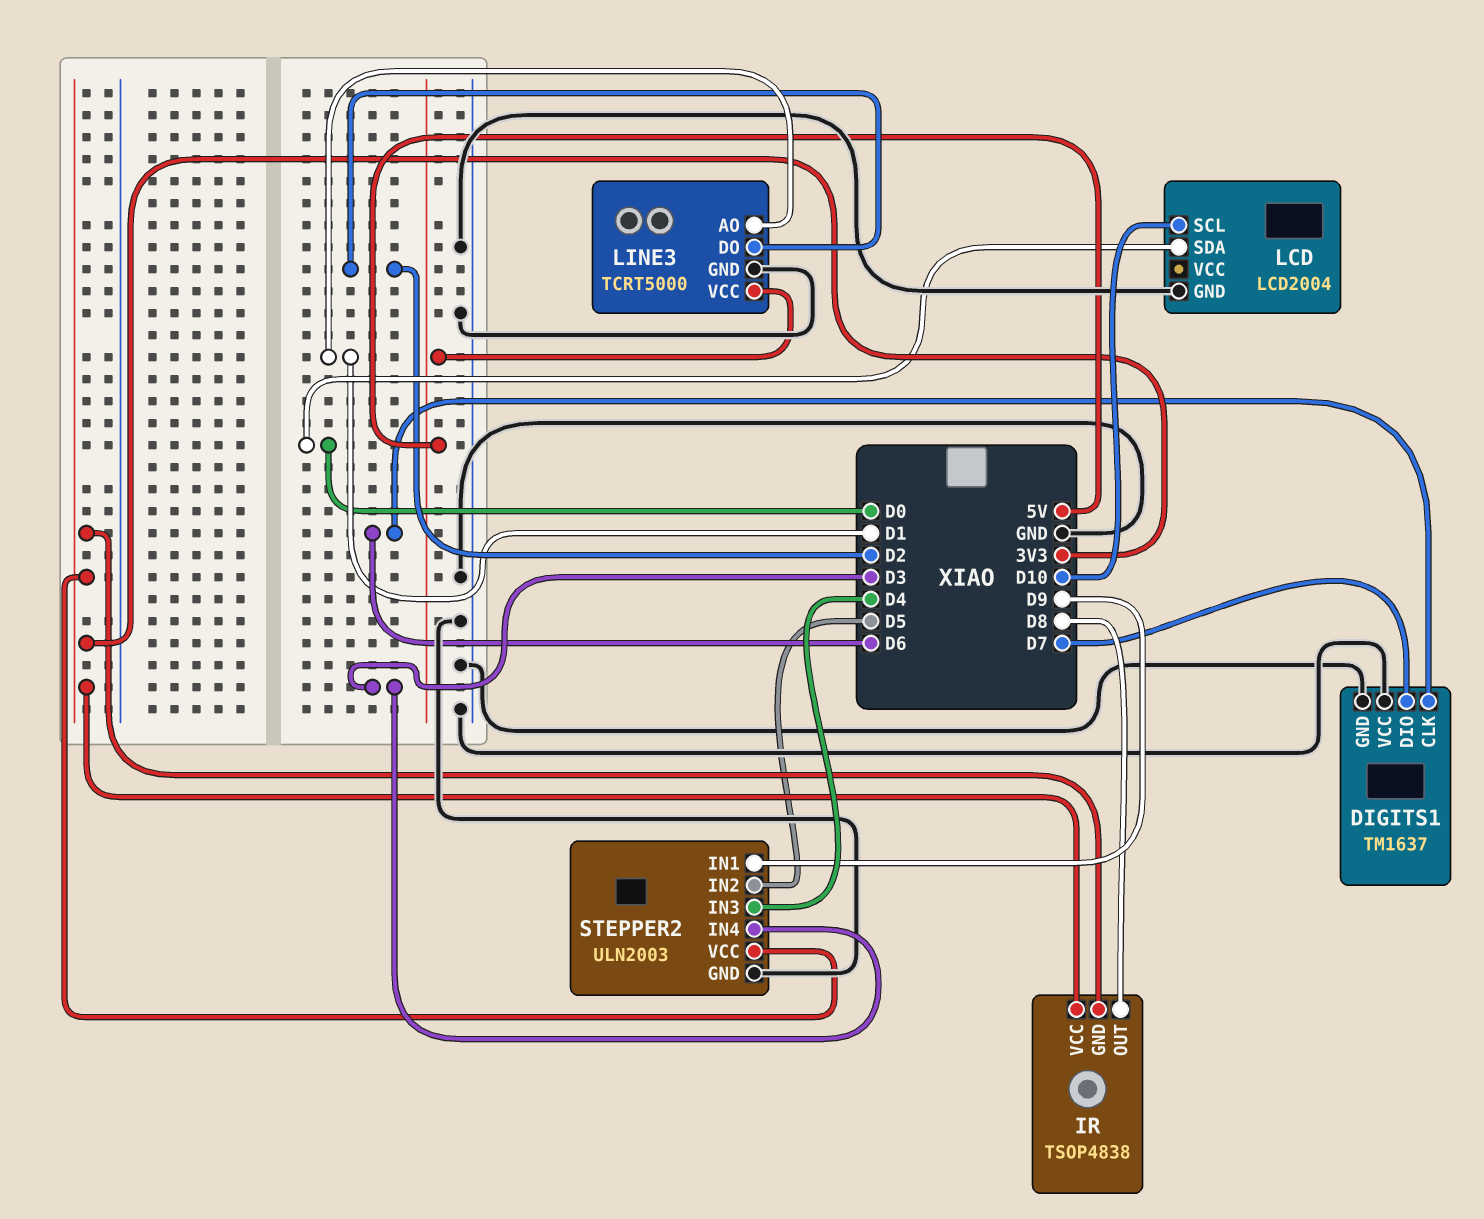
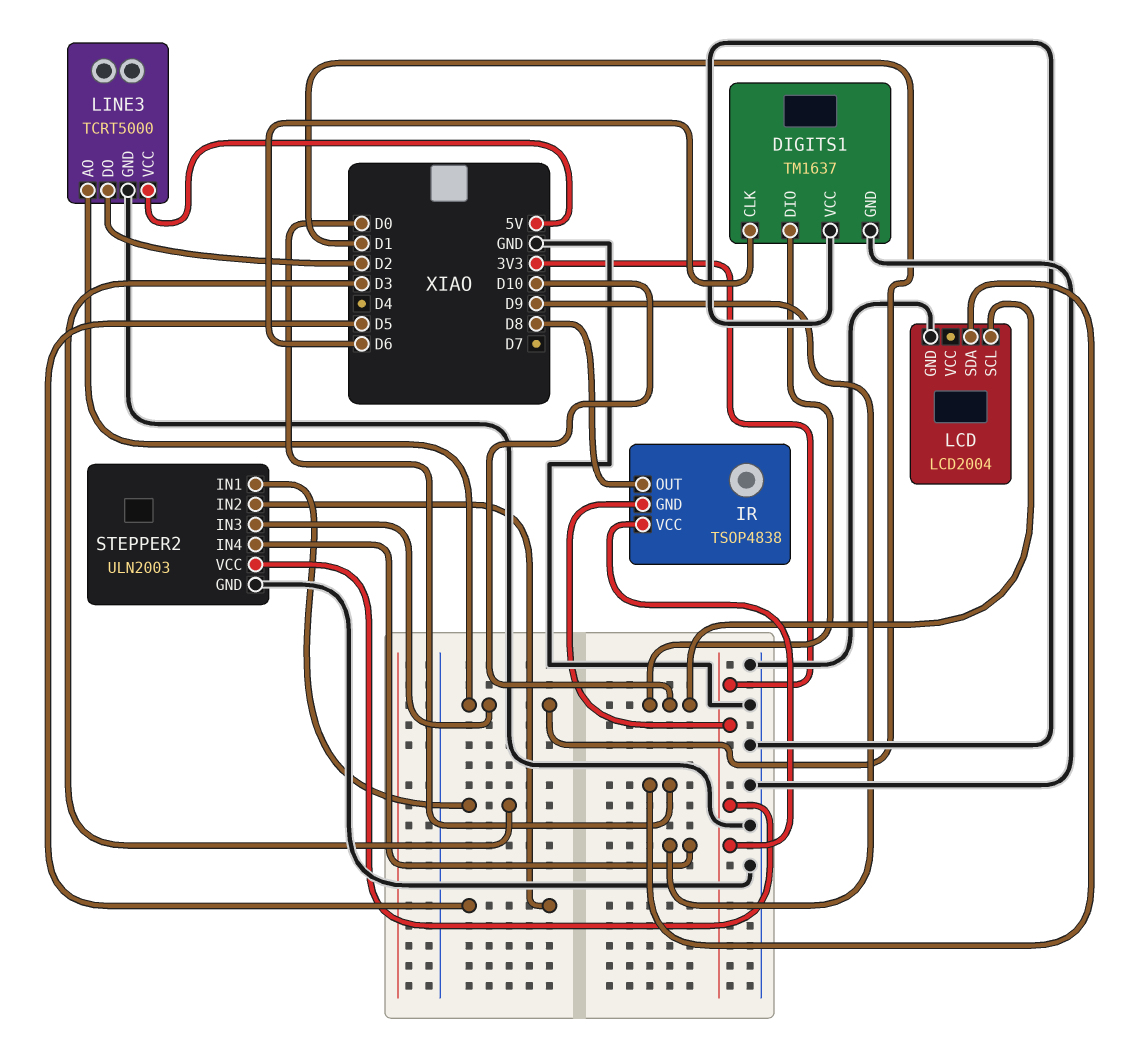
DIGITS1 pin DIO: D7 -> D10
STEPPER2 pin IN1: D9 -> D3
STEPPER2 pin IN3: D4 -> D1
STEPPER2 pin IN4: D3 -> D9

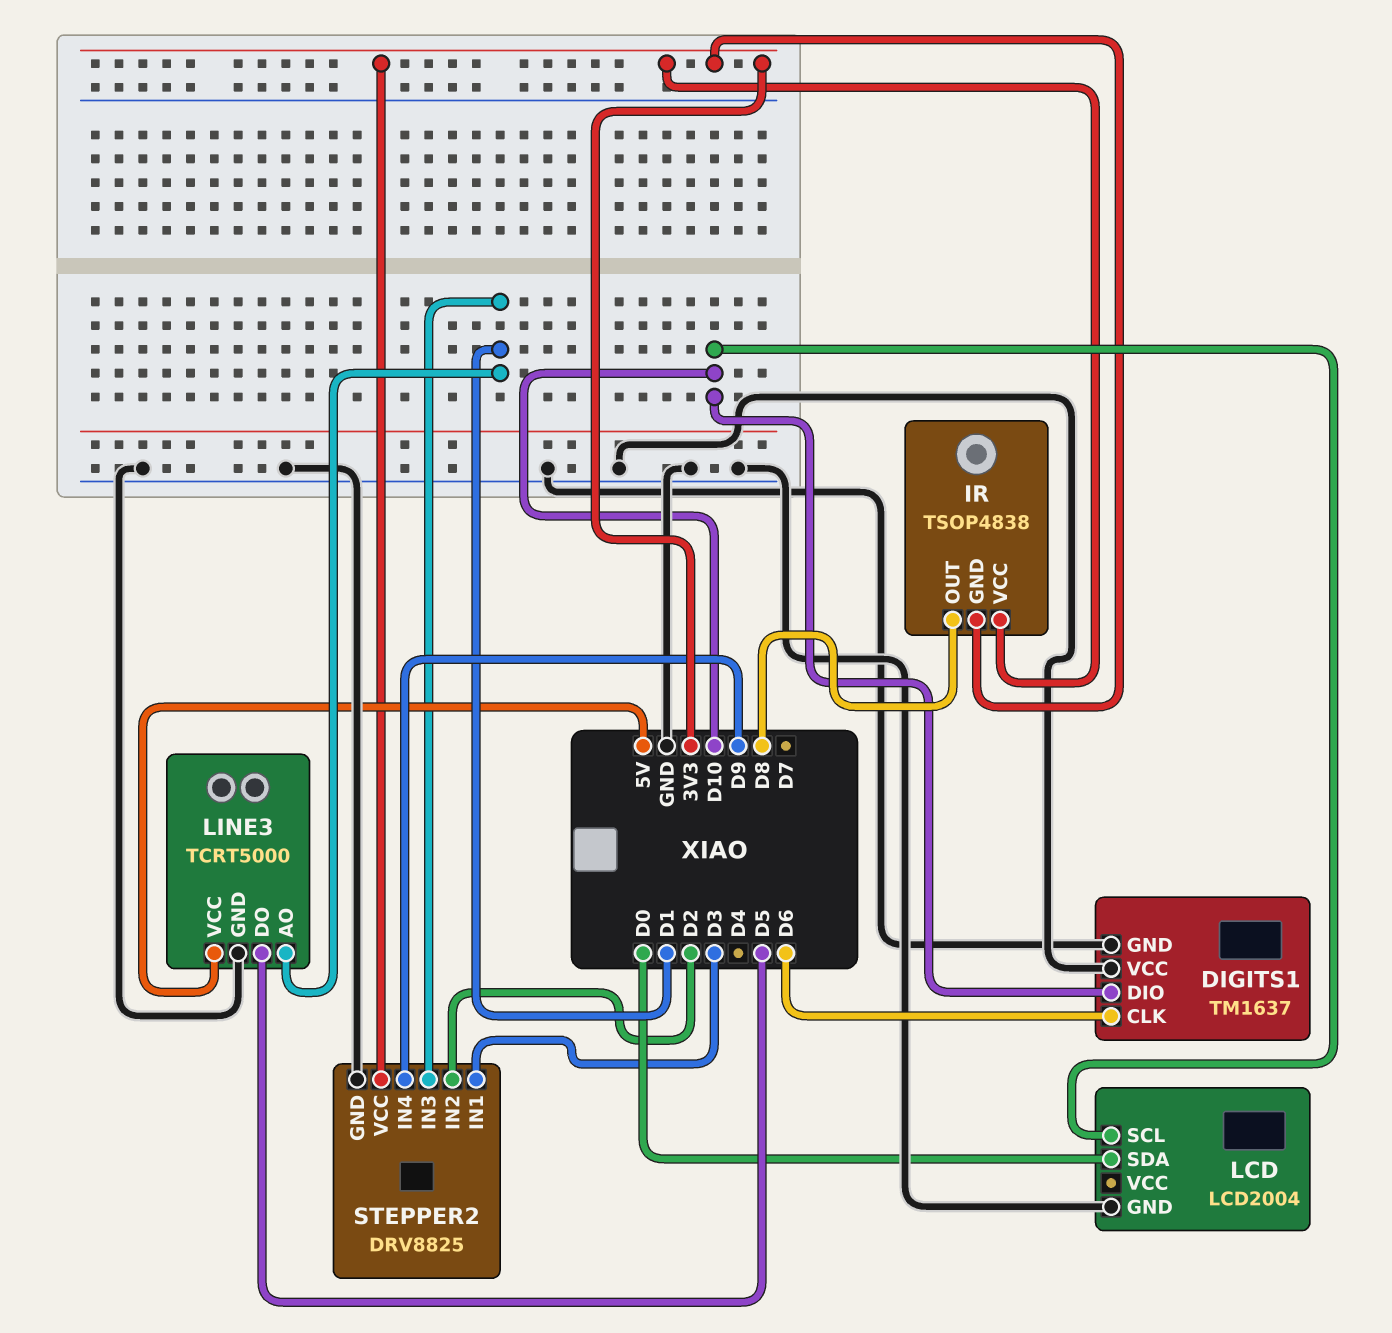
LINE3 pin DO: D2 -> D5
STEPPER2: ULN2003 -> DRV8825
STEPPER2 pin IN2: D5 -> D2

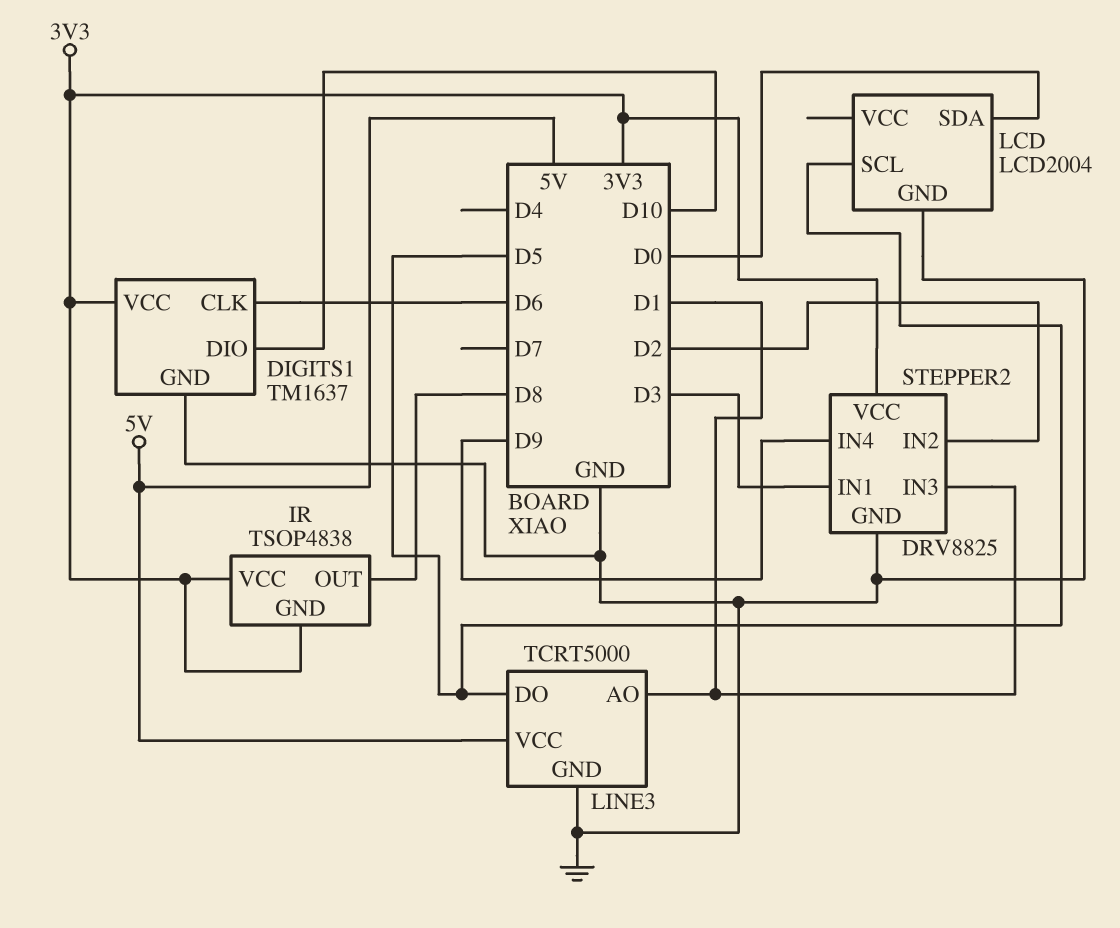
DIGITS1 pin VCC: GND -> 3V3
LCD pin SCL: D10 -> D5

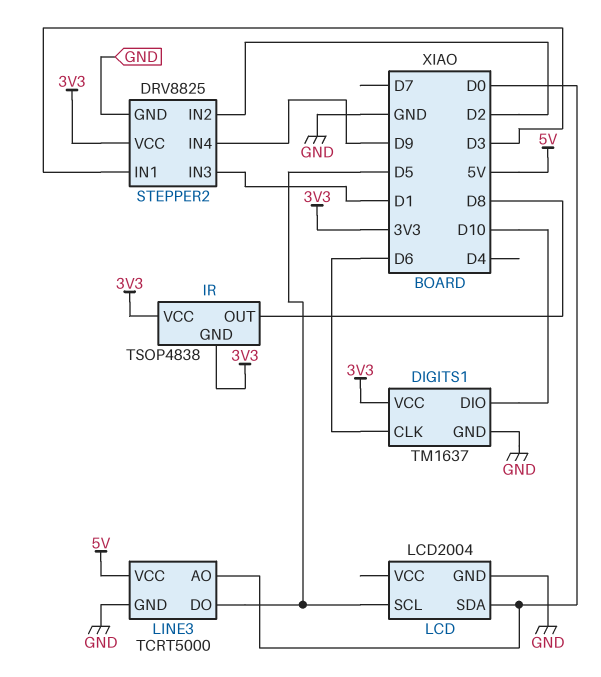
LINE3 pin AO: D1 -> D0

